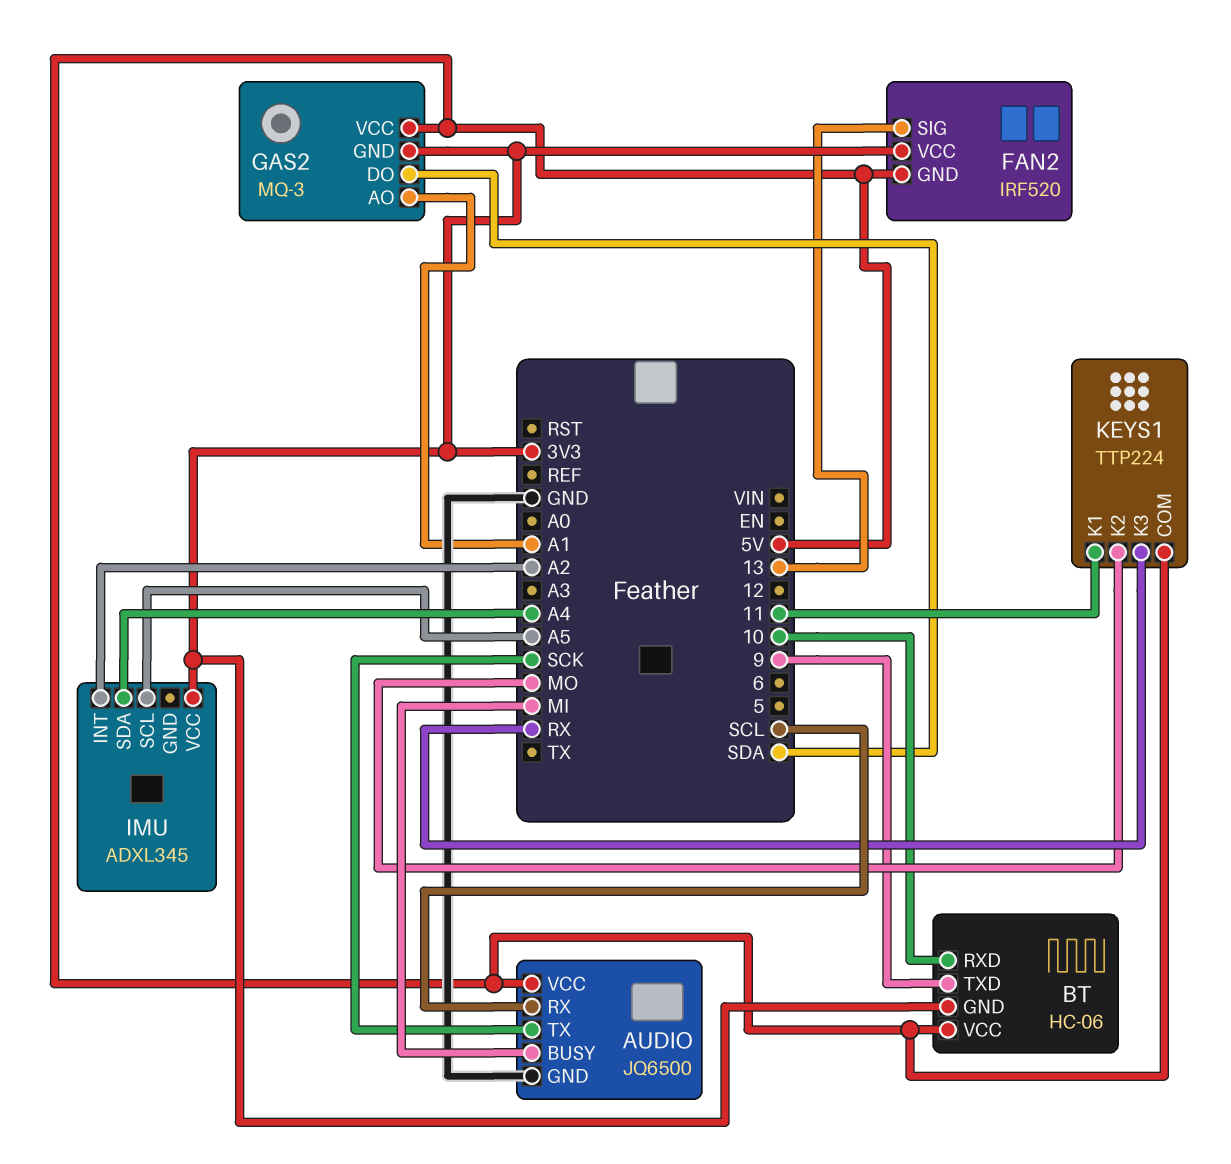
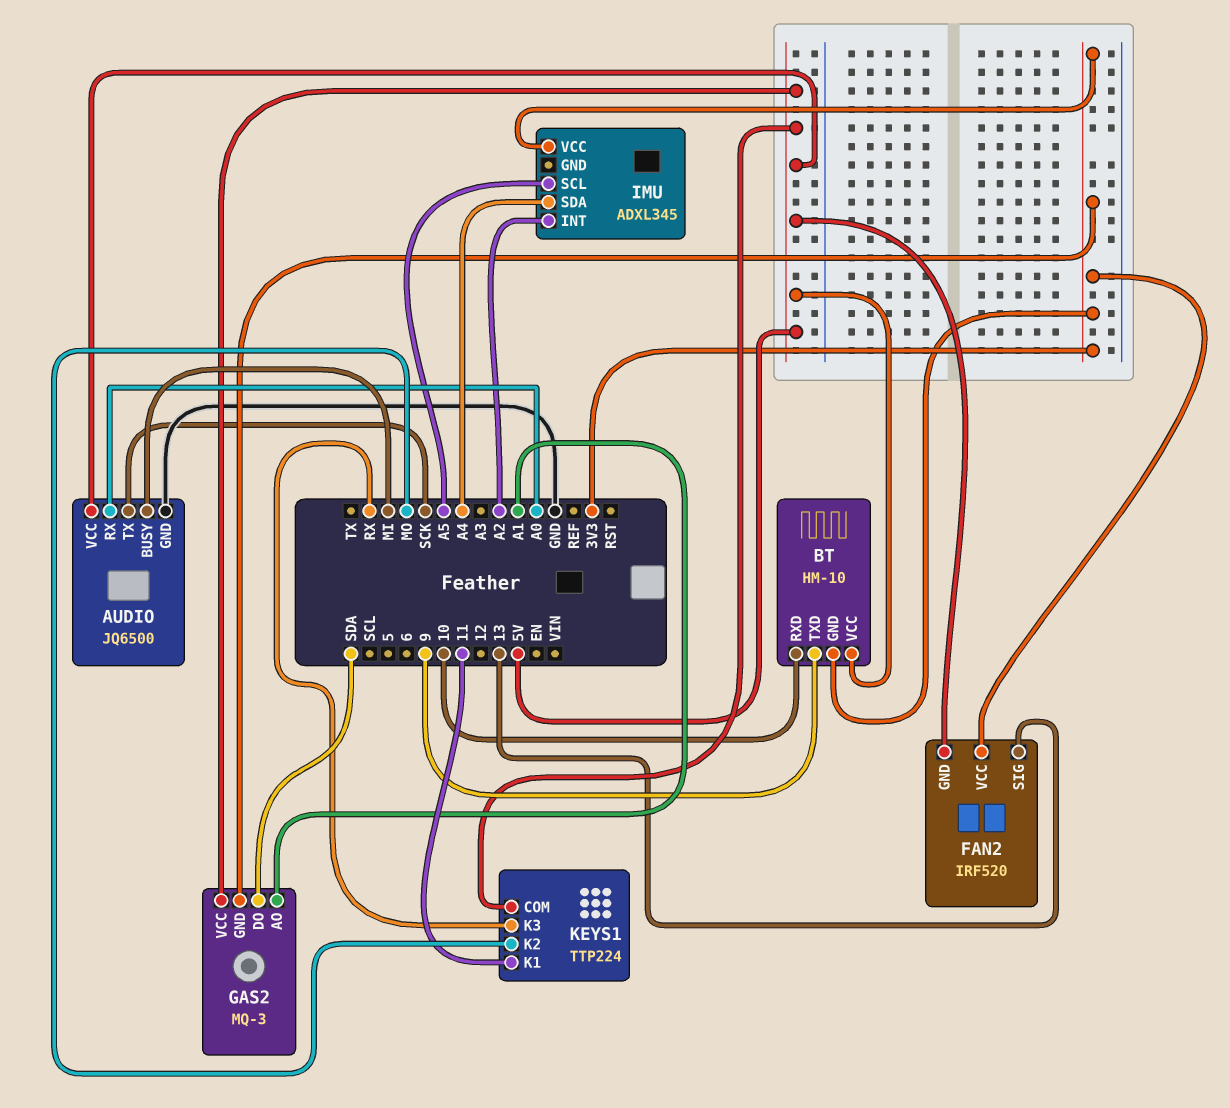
AUDIO pin RX: SCL -> A0
BT: HC-06 -> HM-10

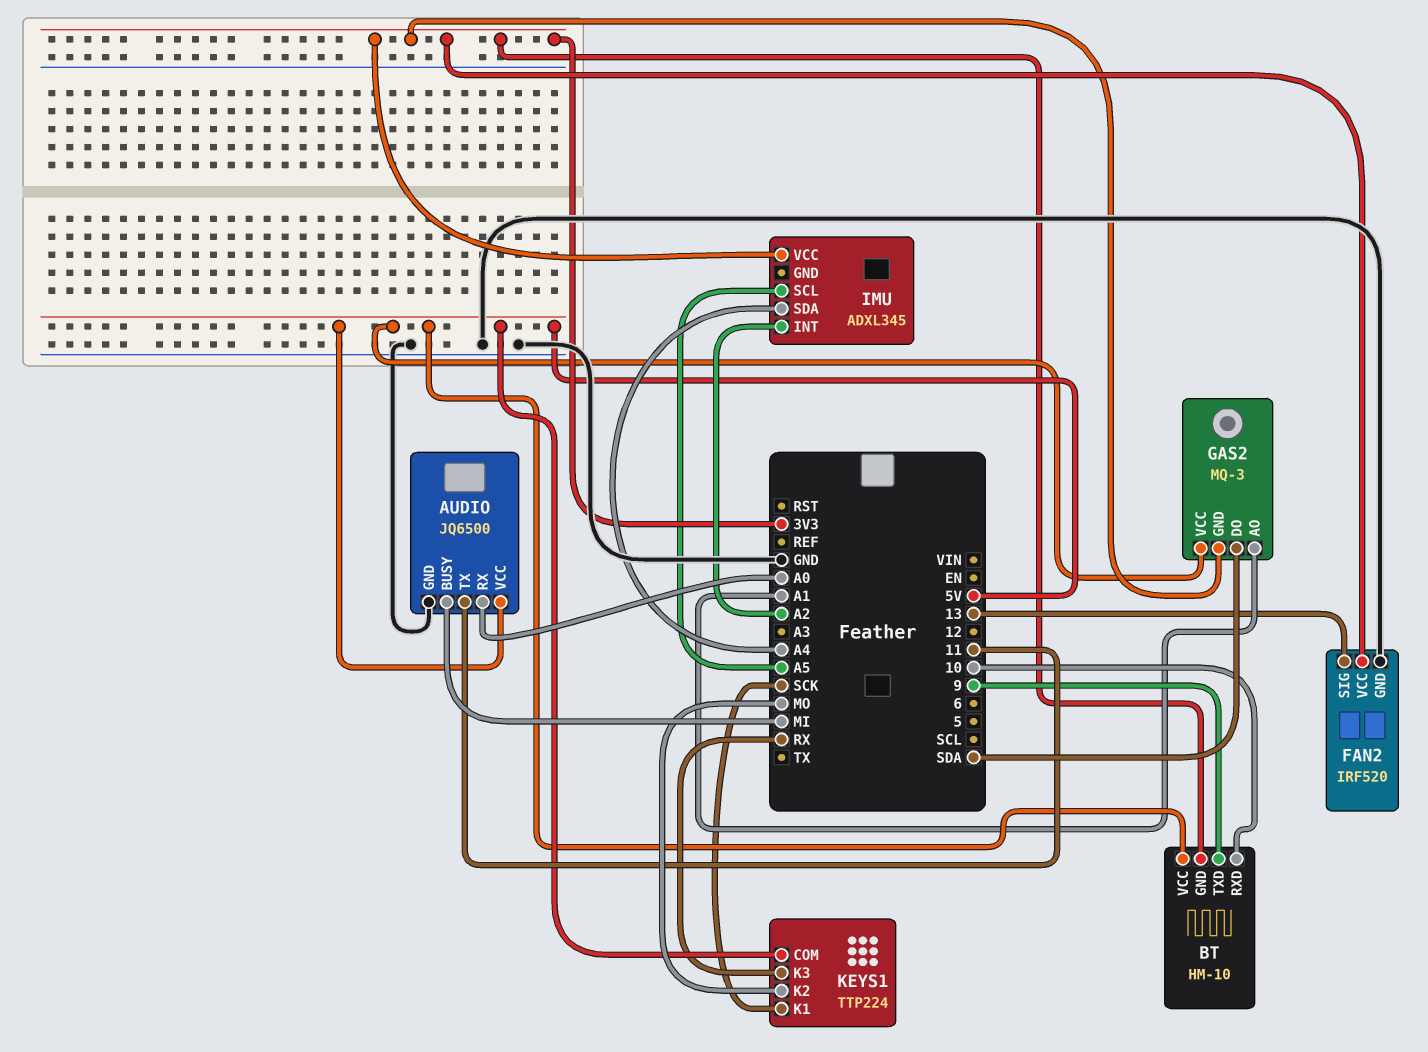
AUDIO pin TX: SCK -> 11
FAN2 pin GND: 5V -> GND
KEYS1 pin K1: 11 -> SCK

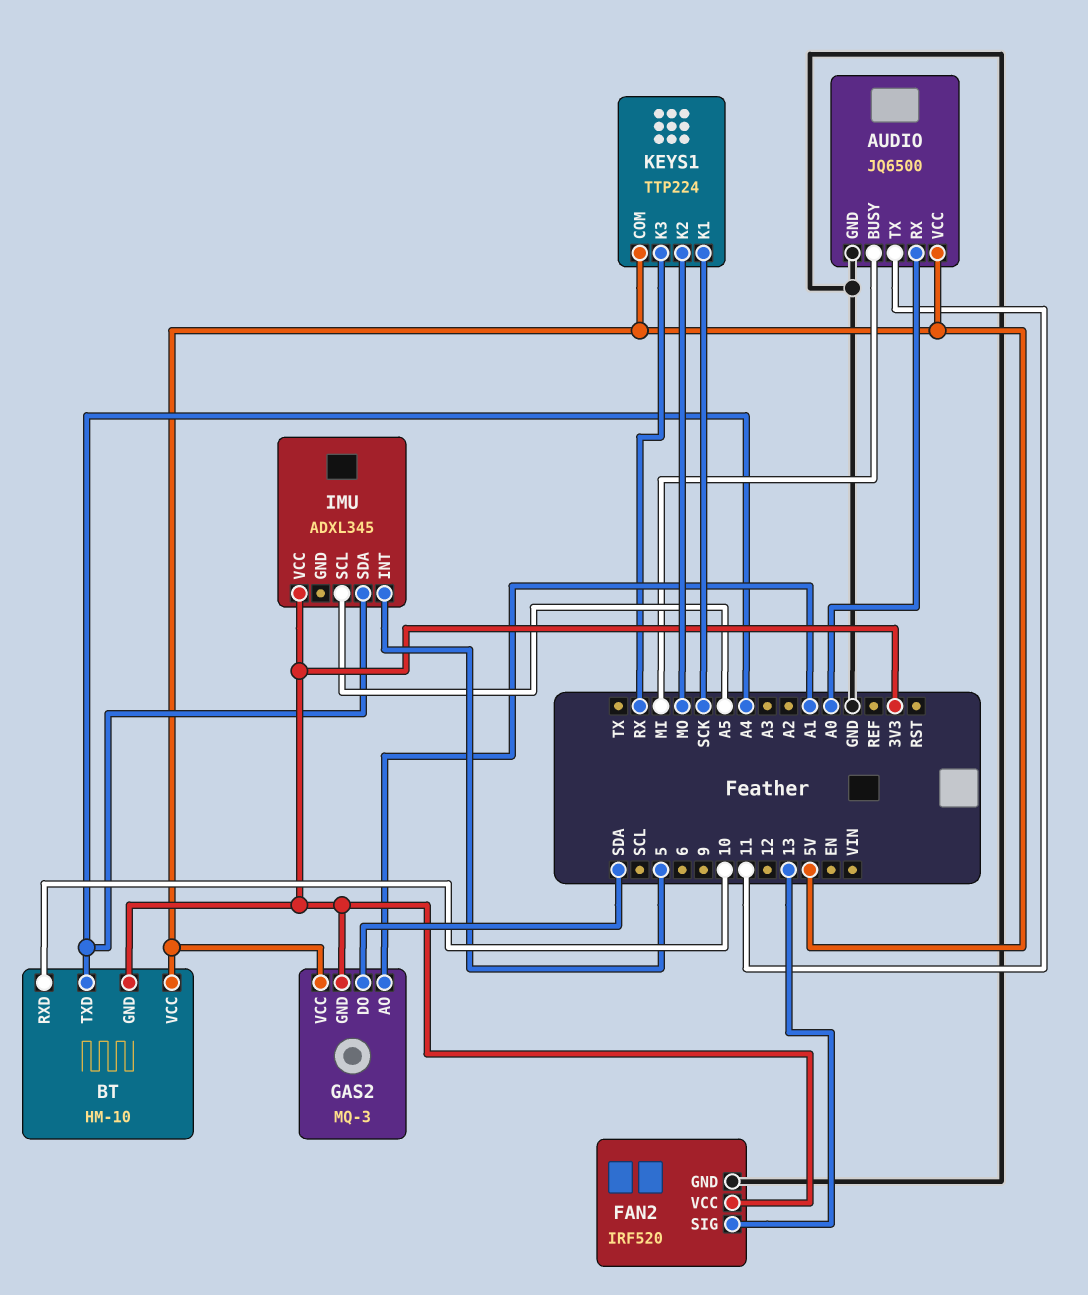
BT pin TXD: 9 -> A4
IMU pin INT: A2 -> 5

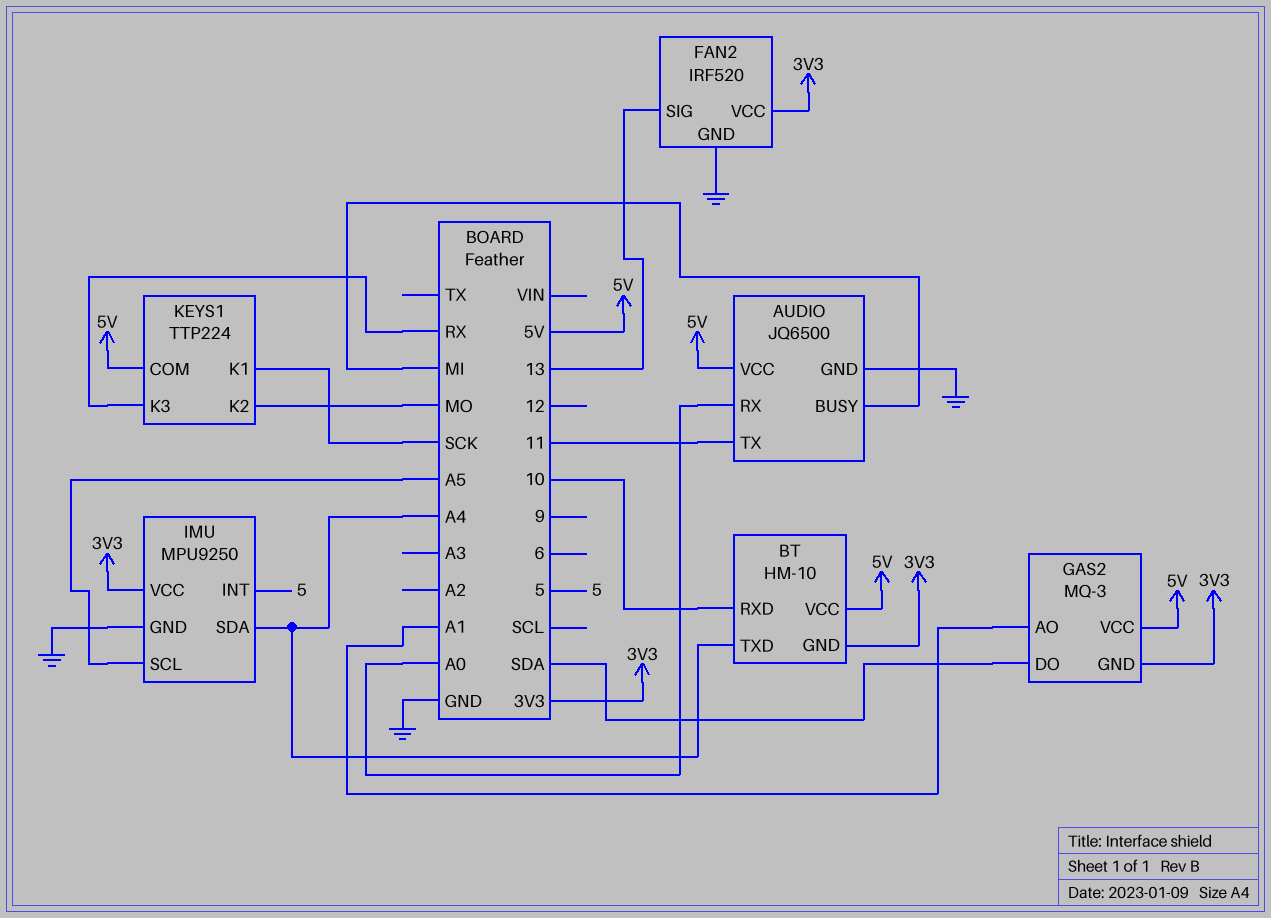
IMU: ADXL345 -> MPU9250
IMU pin GND: none -> GND

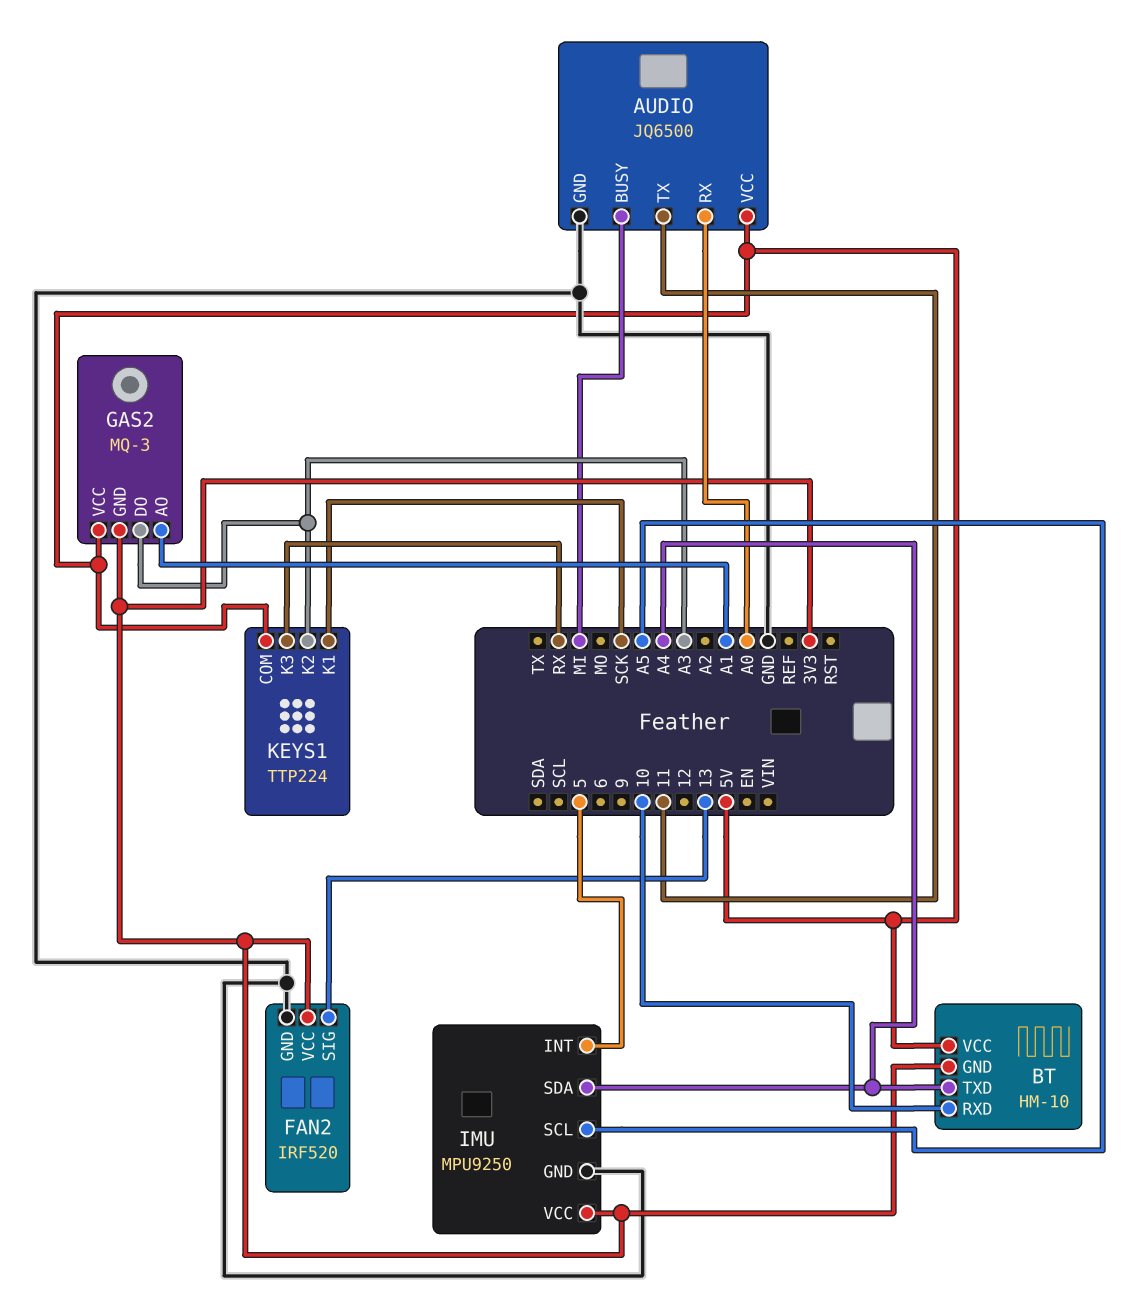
GAS2 pin DO: SDA -> A3
KEYS1 pin K2: MO -> A3

